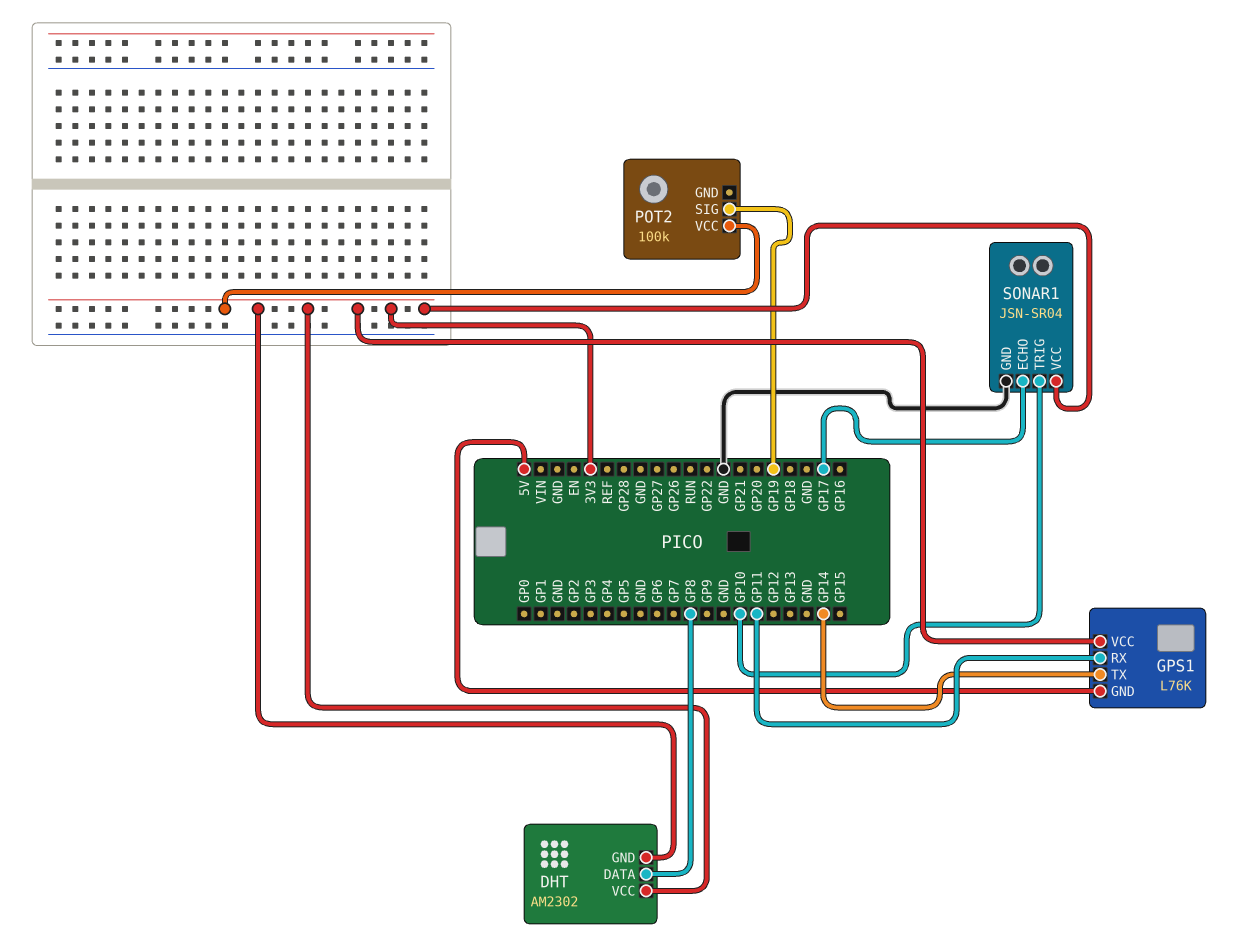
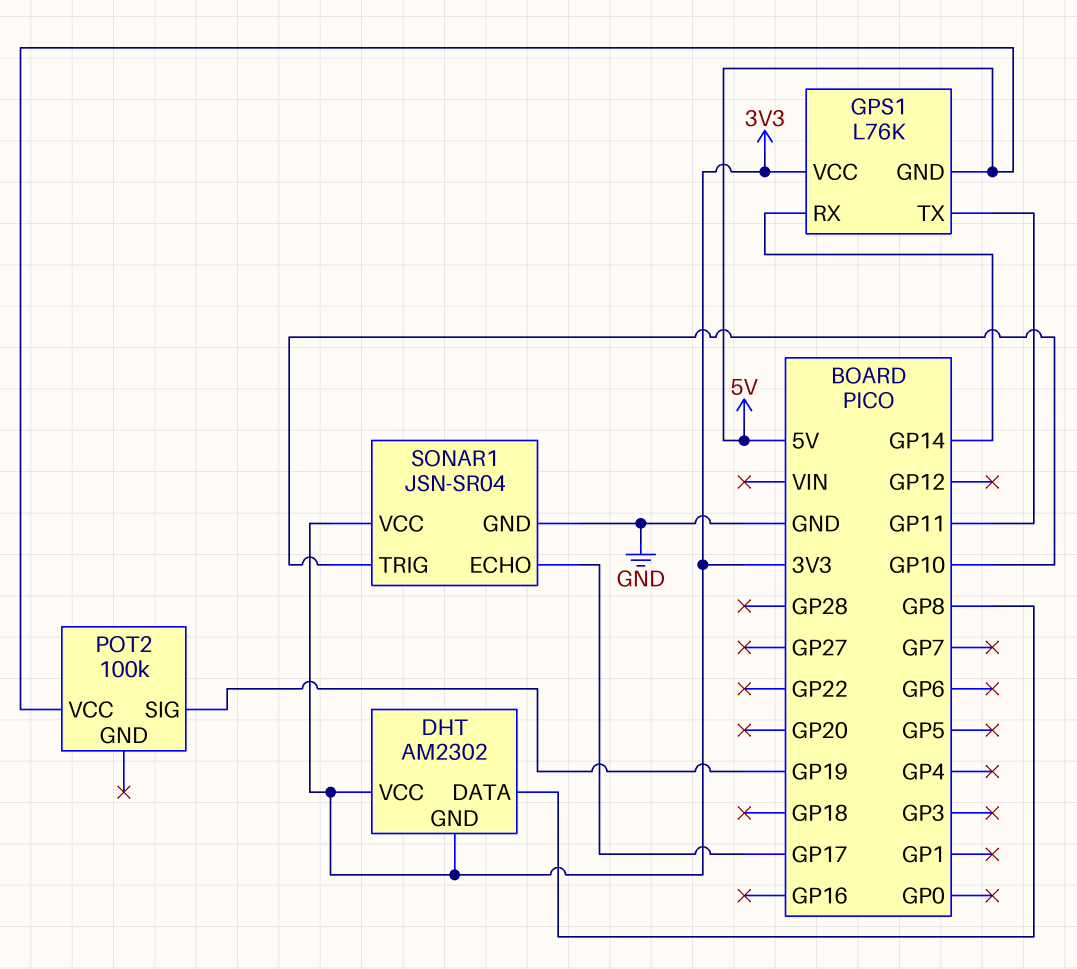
GPS1 pin RX: GP11 -> GP14
GPS1 pin TX: GP14 -> GP11
POT2 pin VCC: 3V3 -> 5V

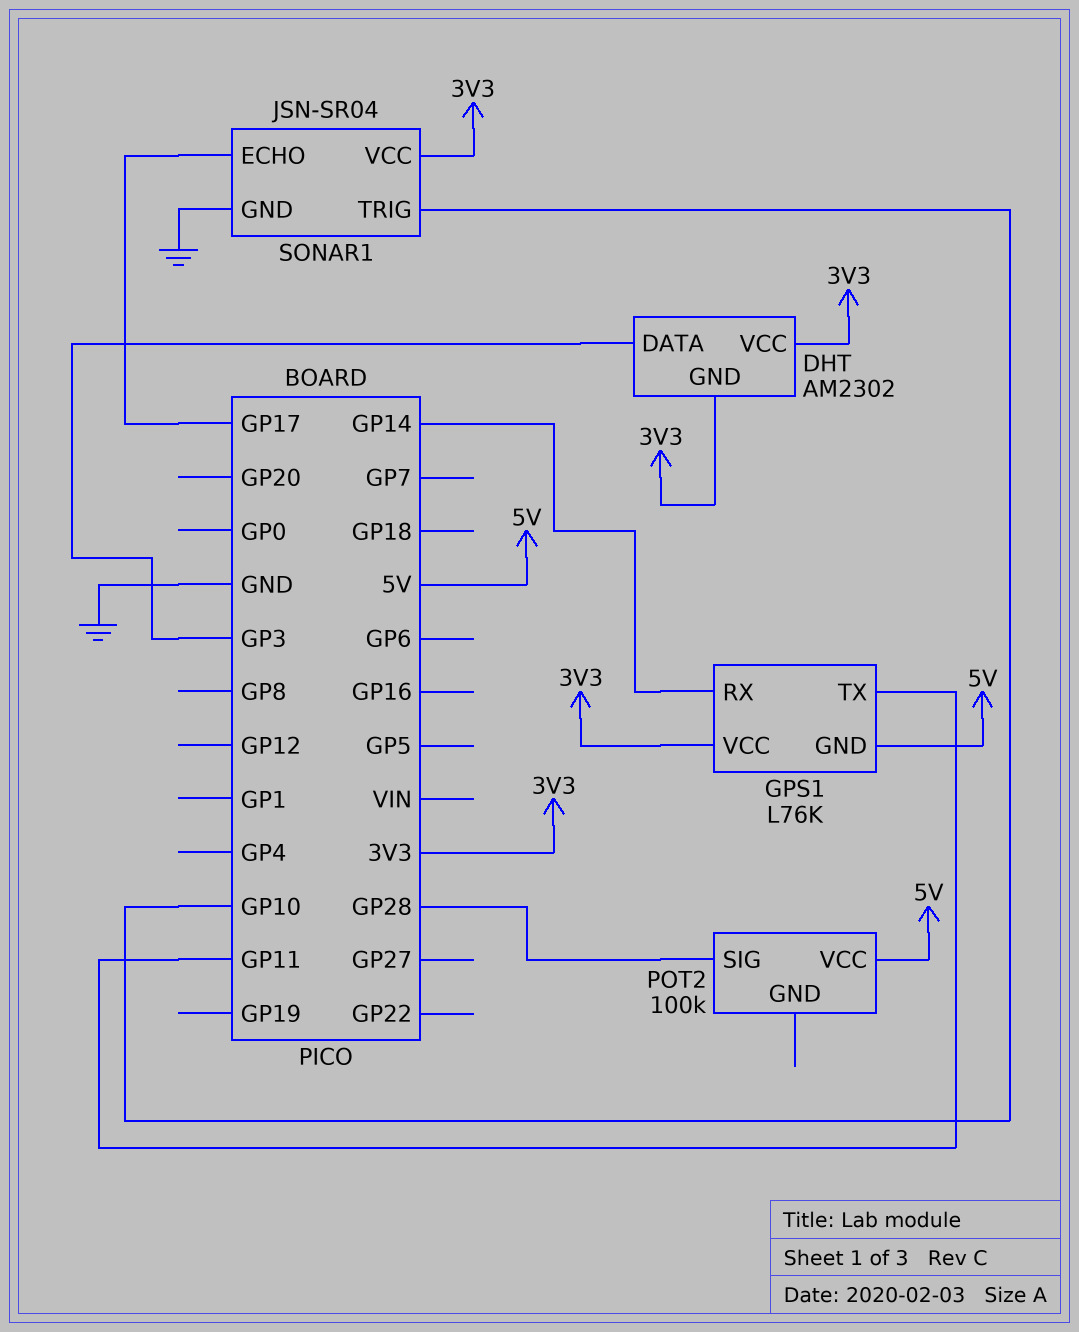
DHT pin DATA: GP8 -> GP3
POT2 pin SIG: GP19 -> GP28

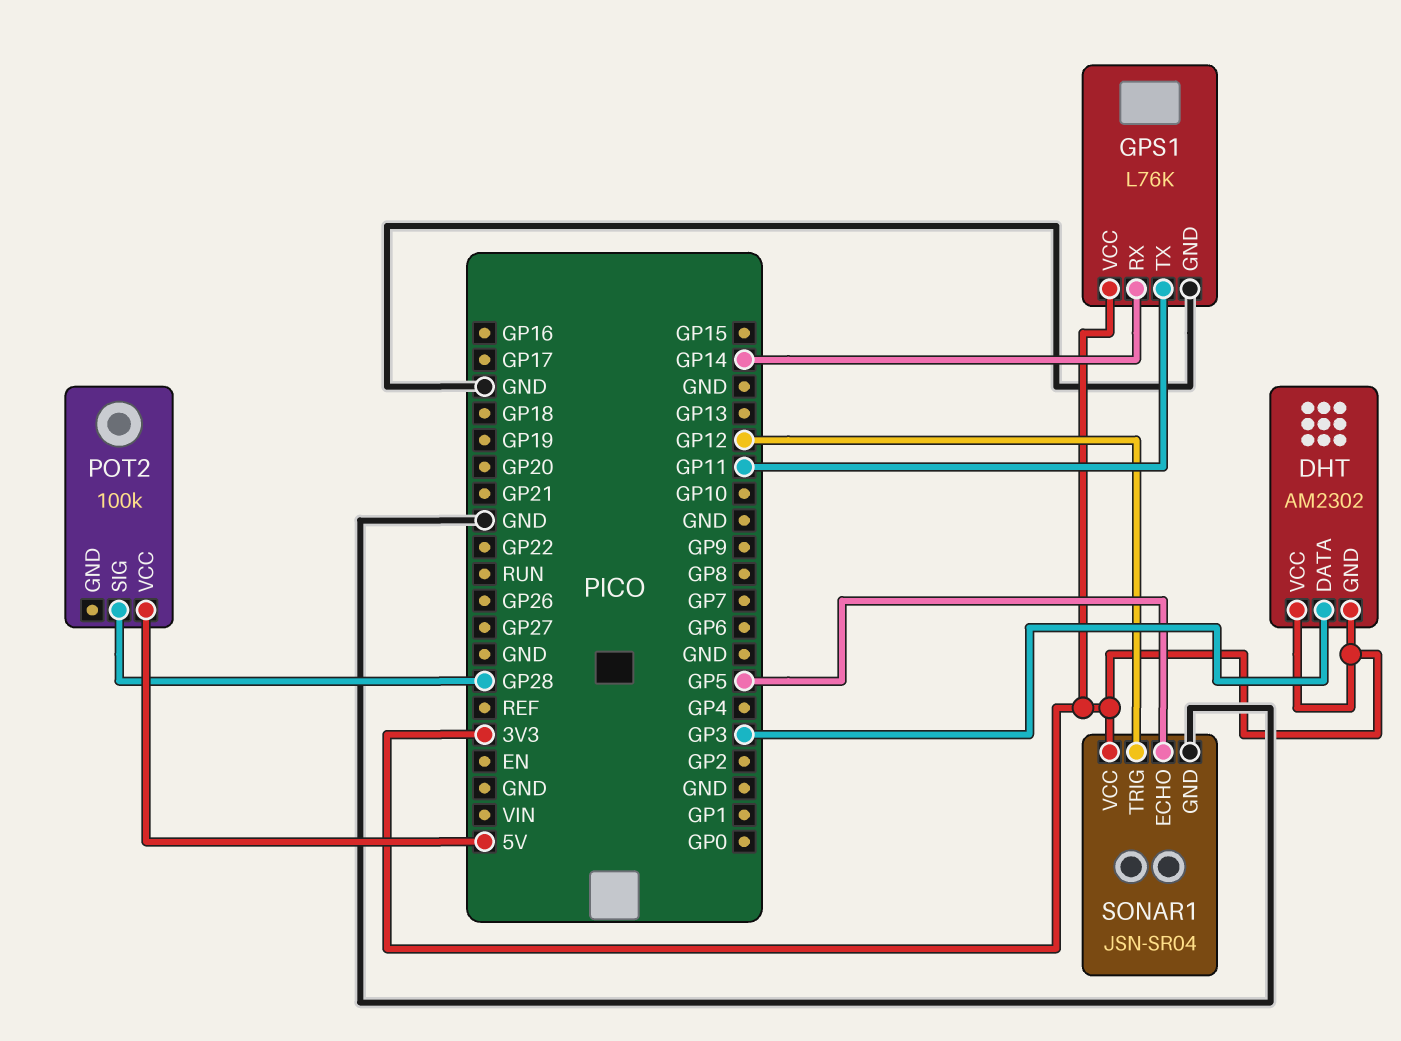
GPS1 pin GND: 5V -> GND
SONAR1 pin ECHO: GP17 -> GP5
SONAR1 pin TRIG: GP10 -> GP12

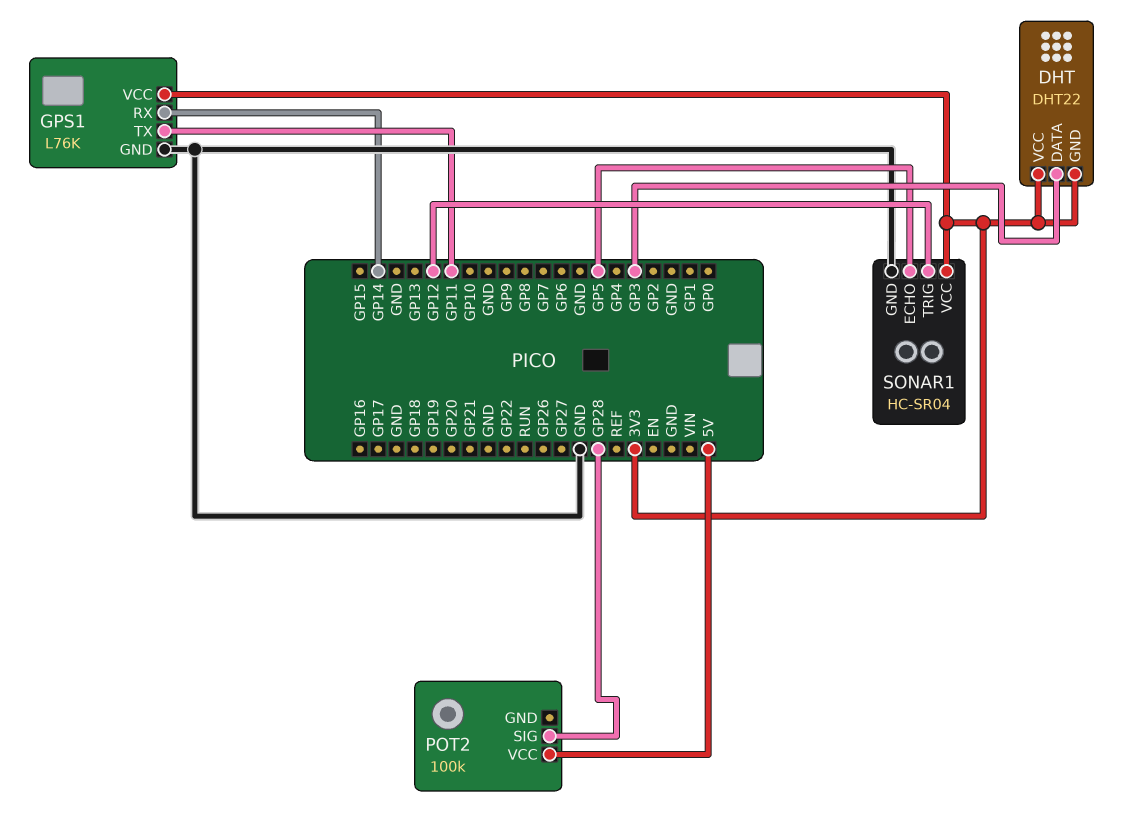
DHT: AM2302 -> DHT22
SONAR1: JSN-SR04 -> HC-SR04

